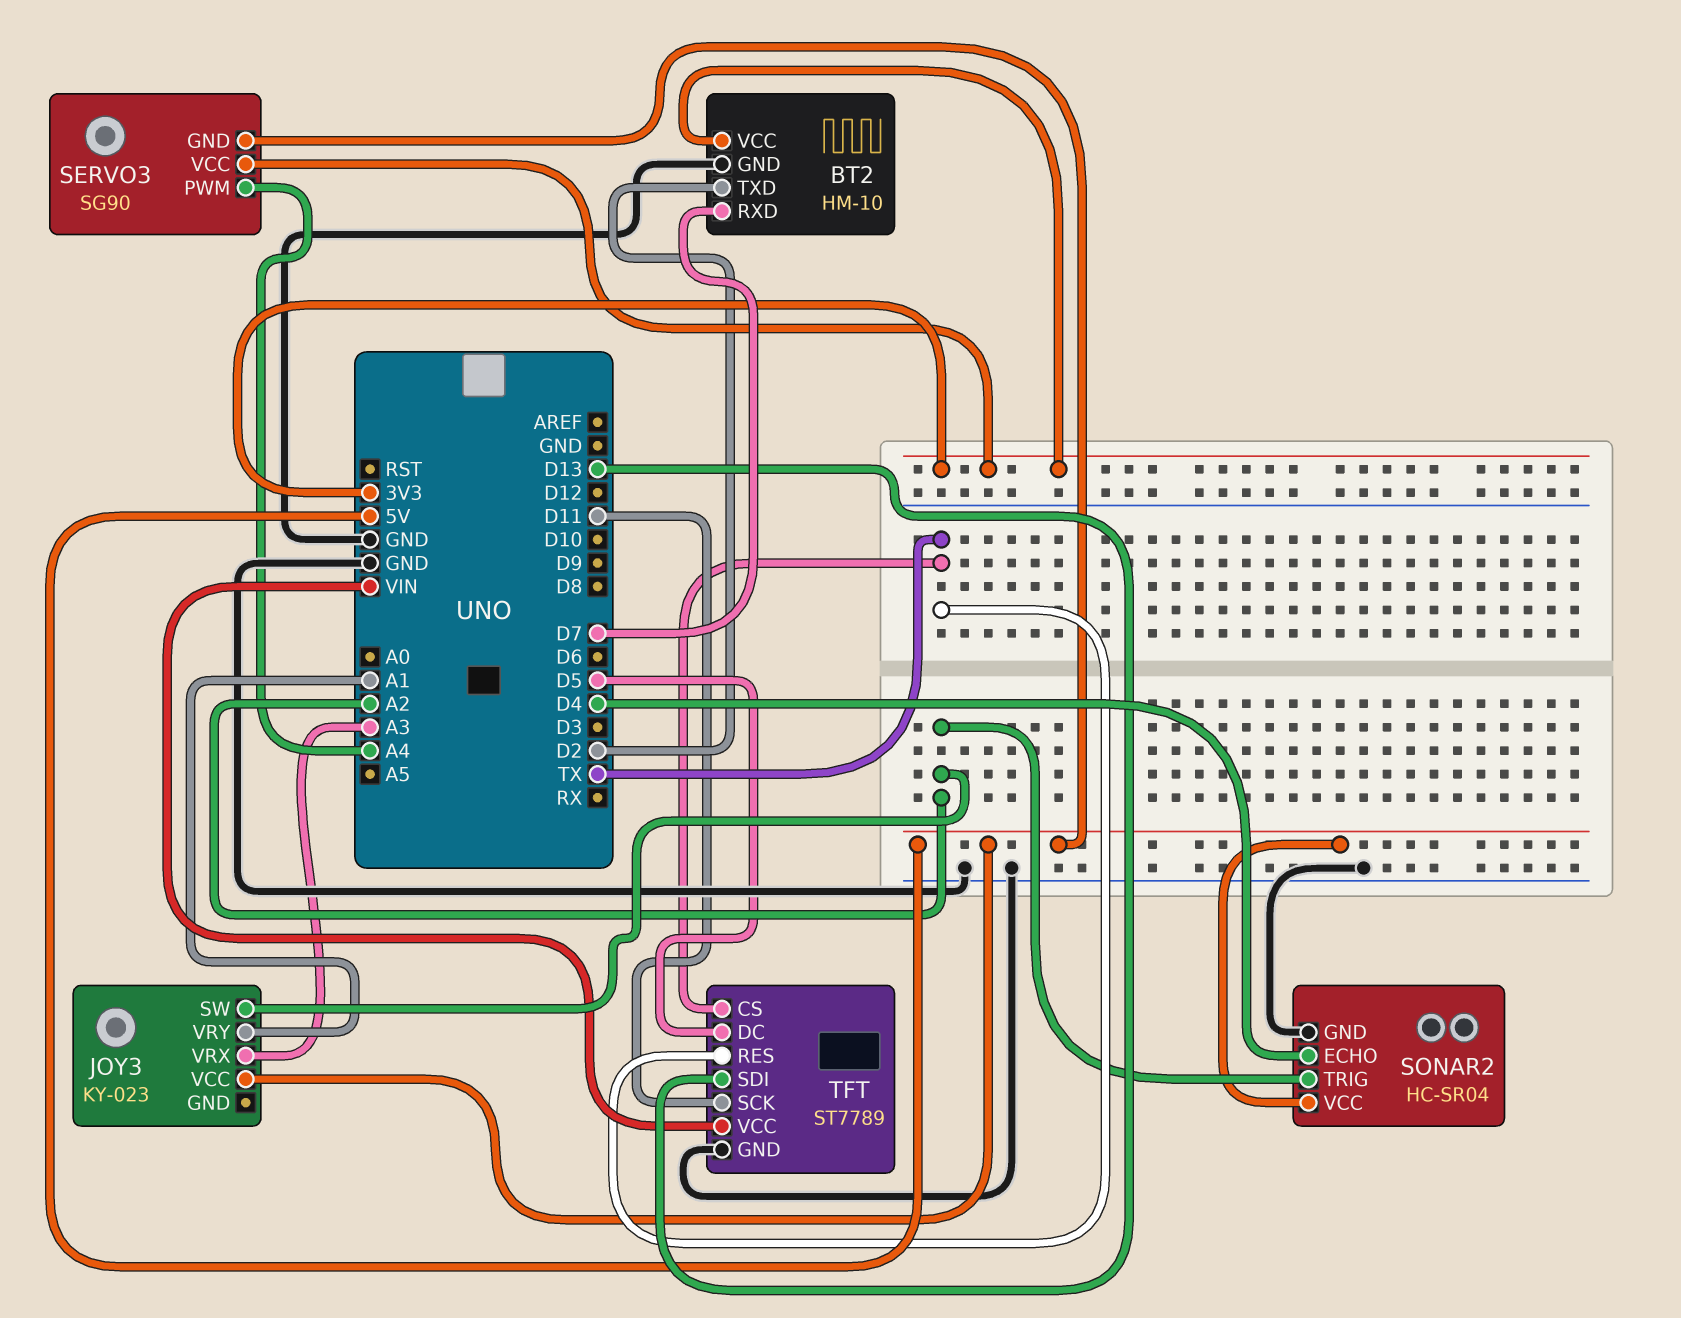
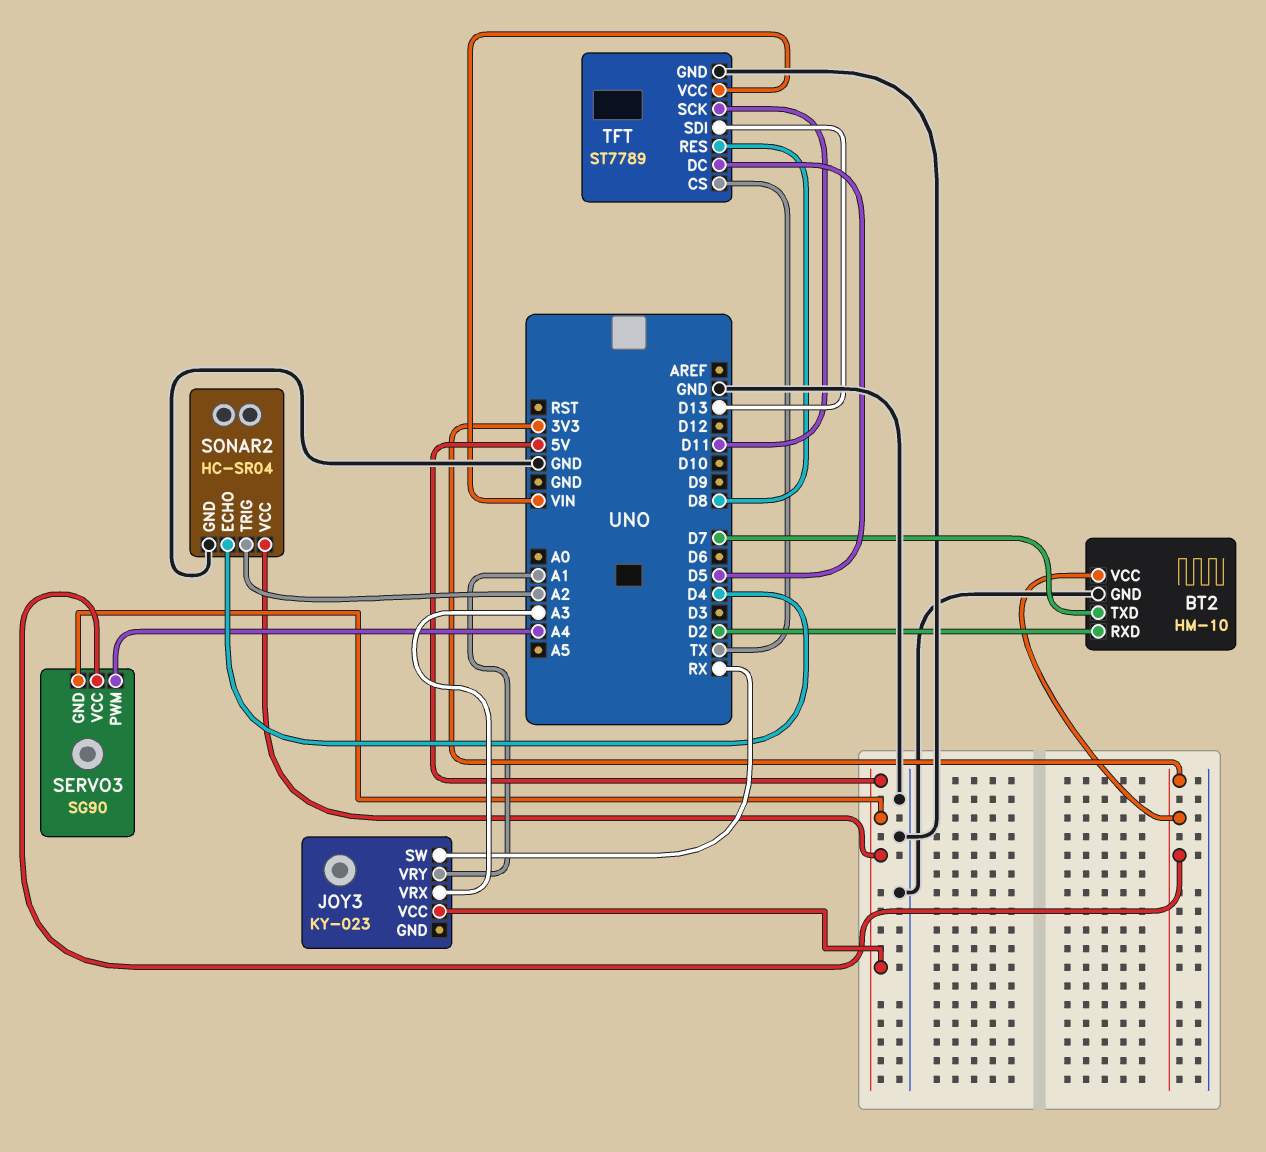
BT2 pin RXD: D7 -> D2
BT2 pin TXD: D2 -> D7
JOY3 pin SW: A2 -> RX
TFT pin RES: TX -> D8

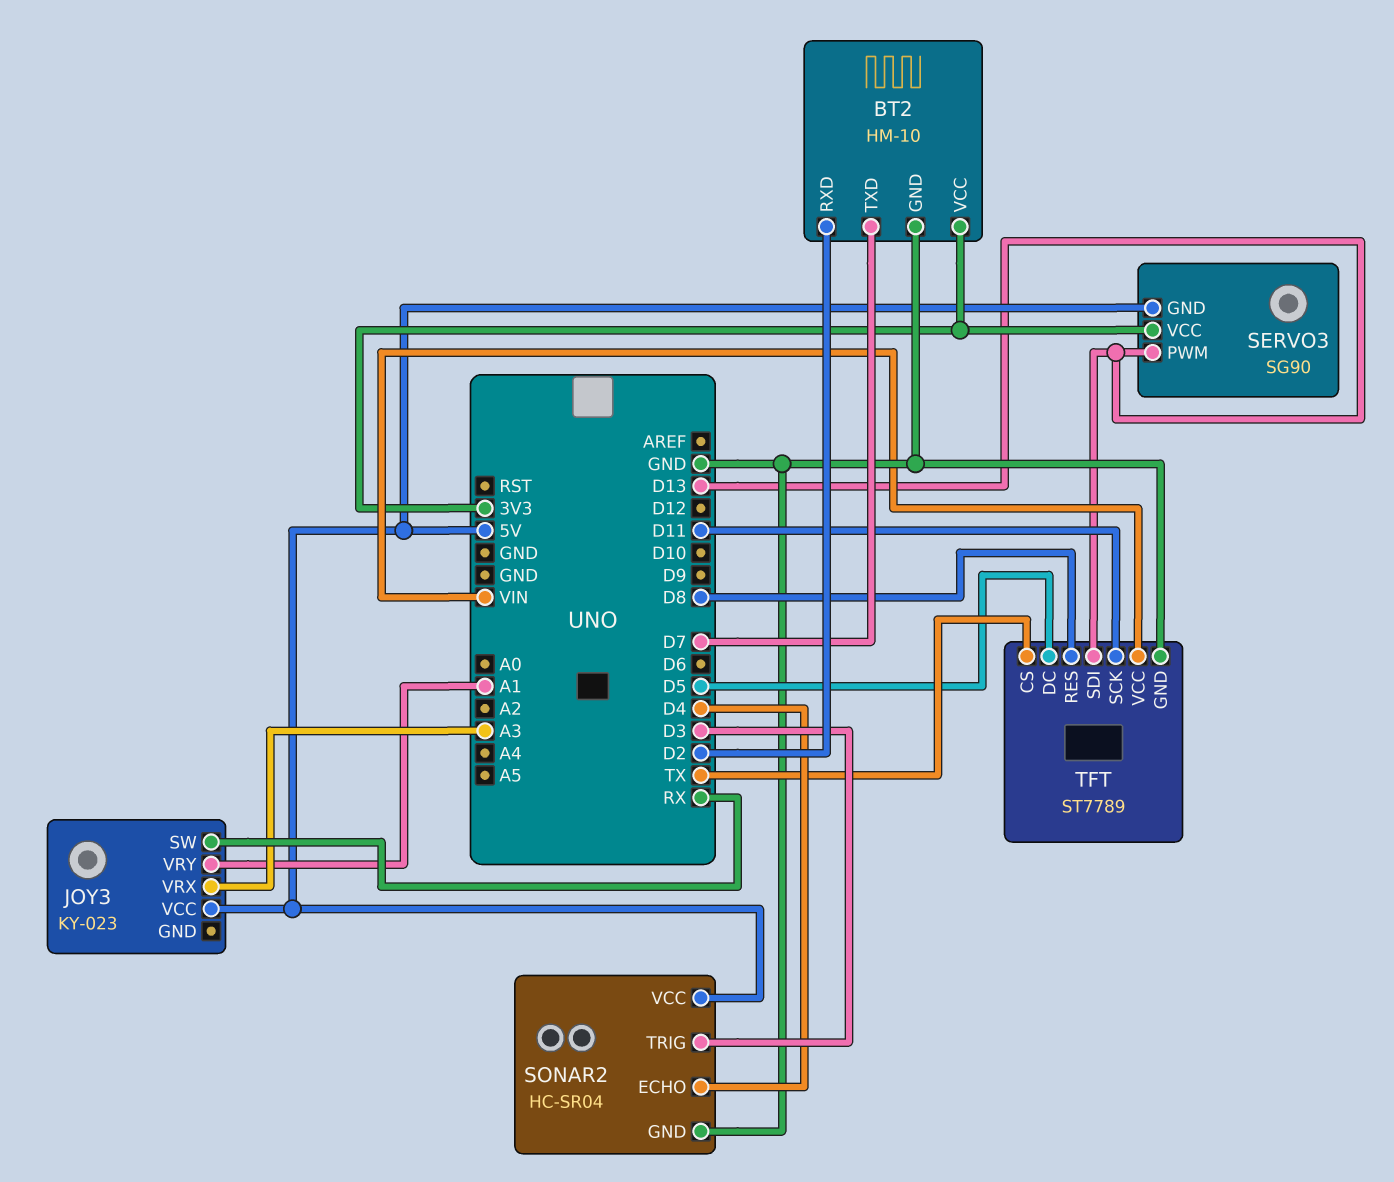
SERVO3 pin PWM: A4 -> D13
SONAR2 pin TRIG: A2 -> D3

